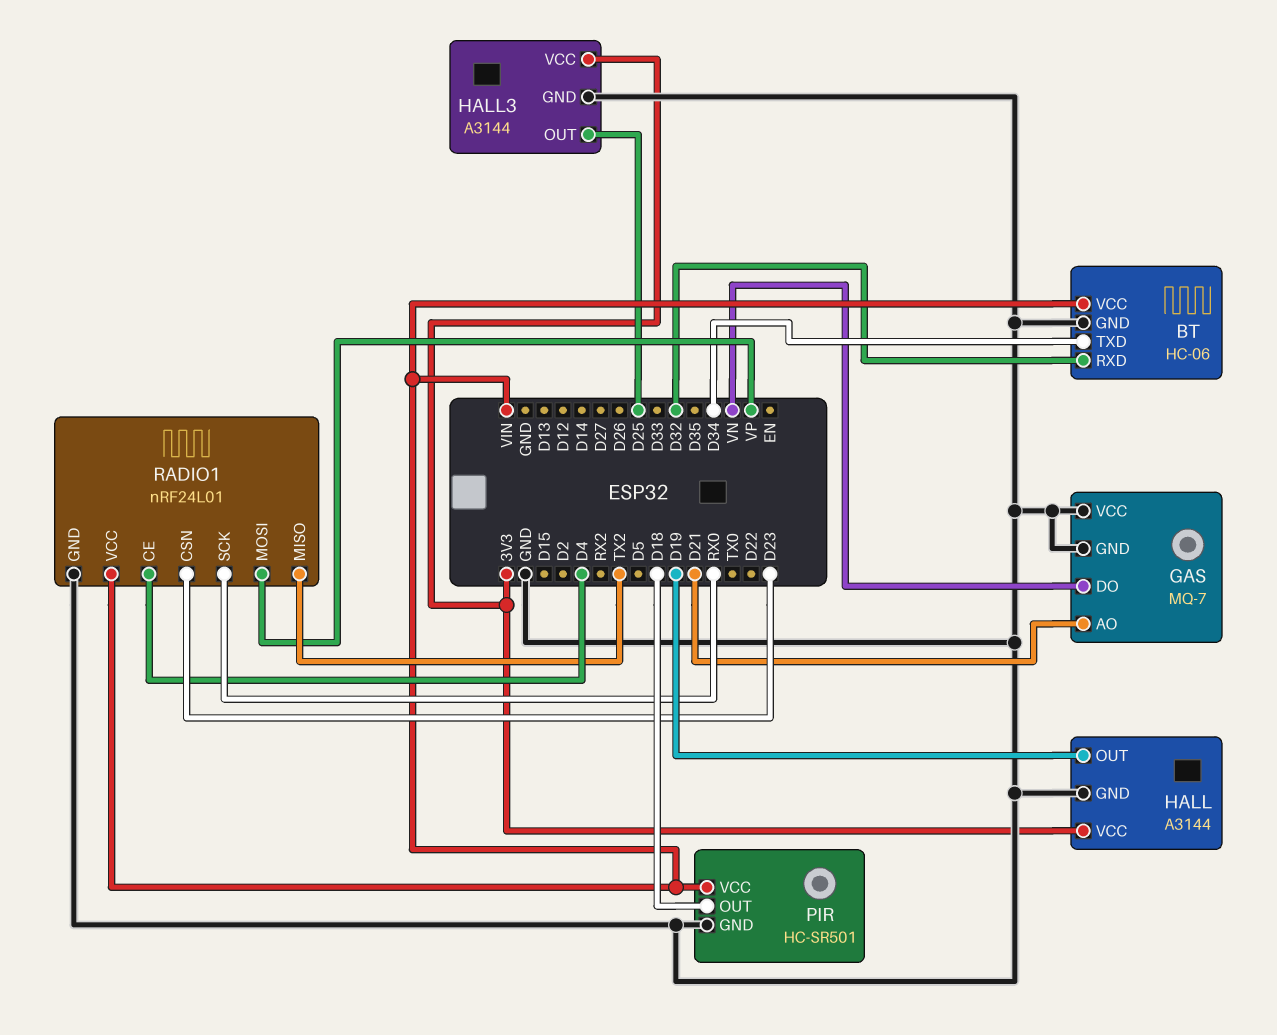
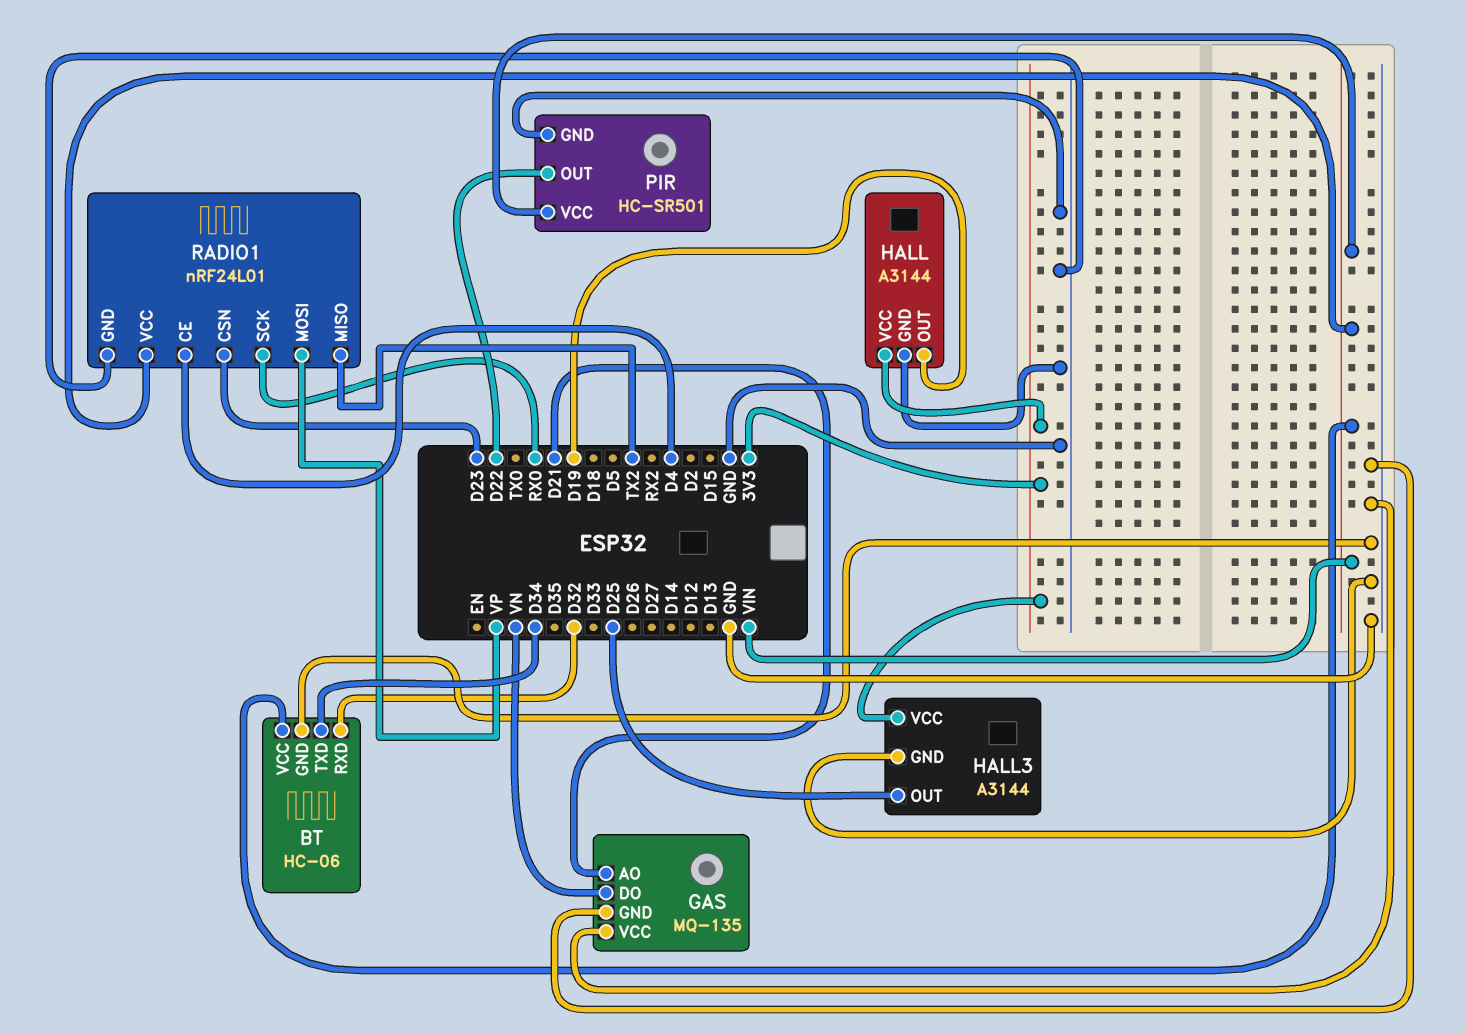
GAS: MQ-7 -> MQ-135
PIR pin OUT: D18 -> D22

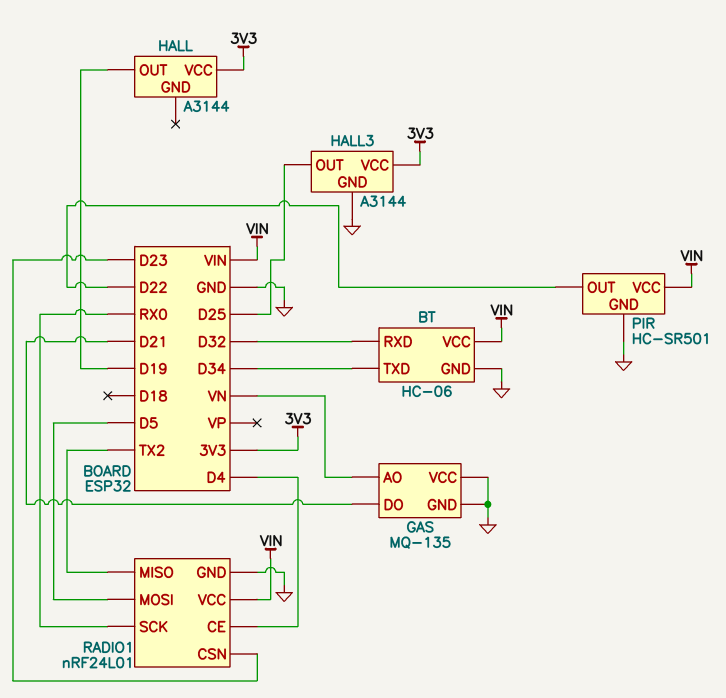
GAS pin AO: D21 -> VN
GAS pin DO: VN -> D21
HALL pin GND: GND -> none
RADIO1 pin MOSI: VP -> D5

